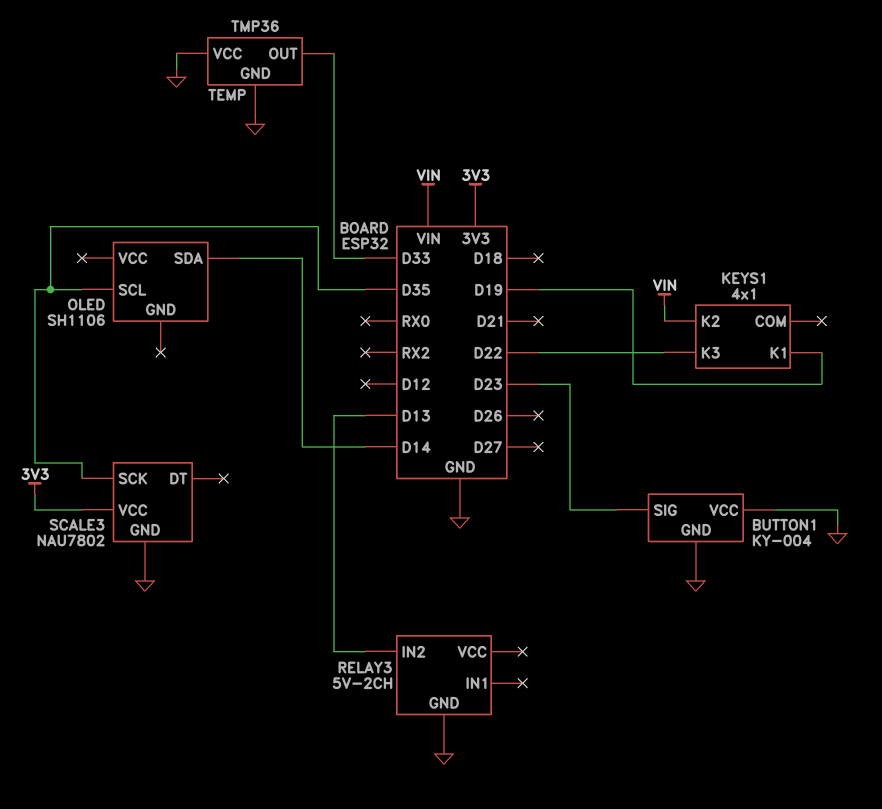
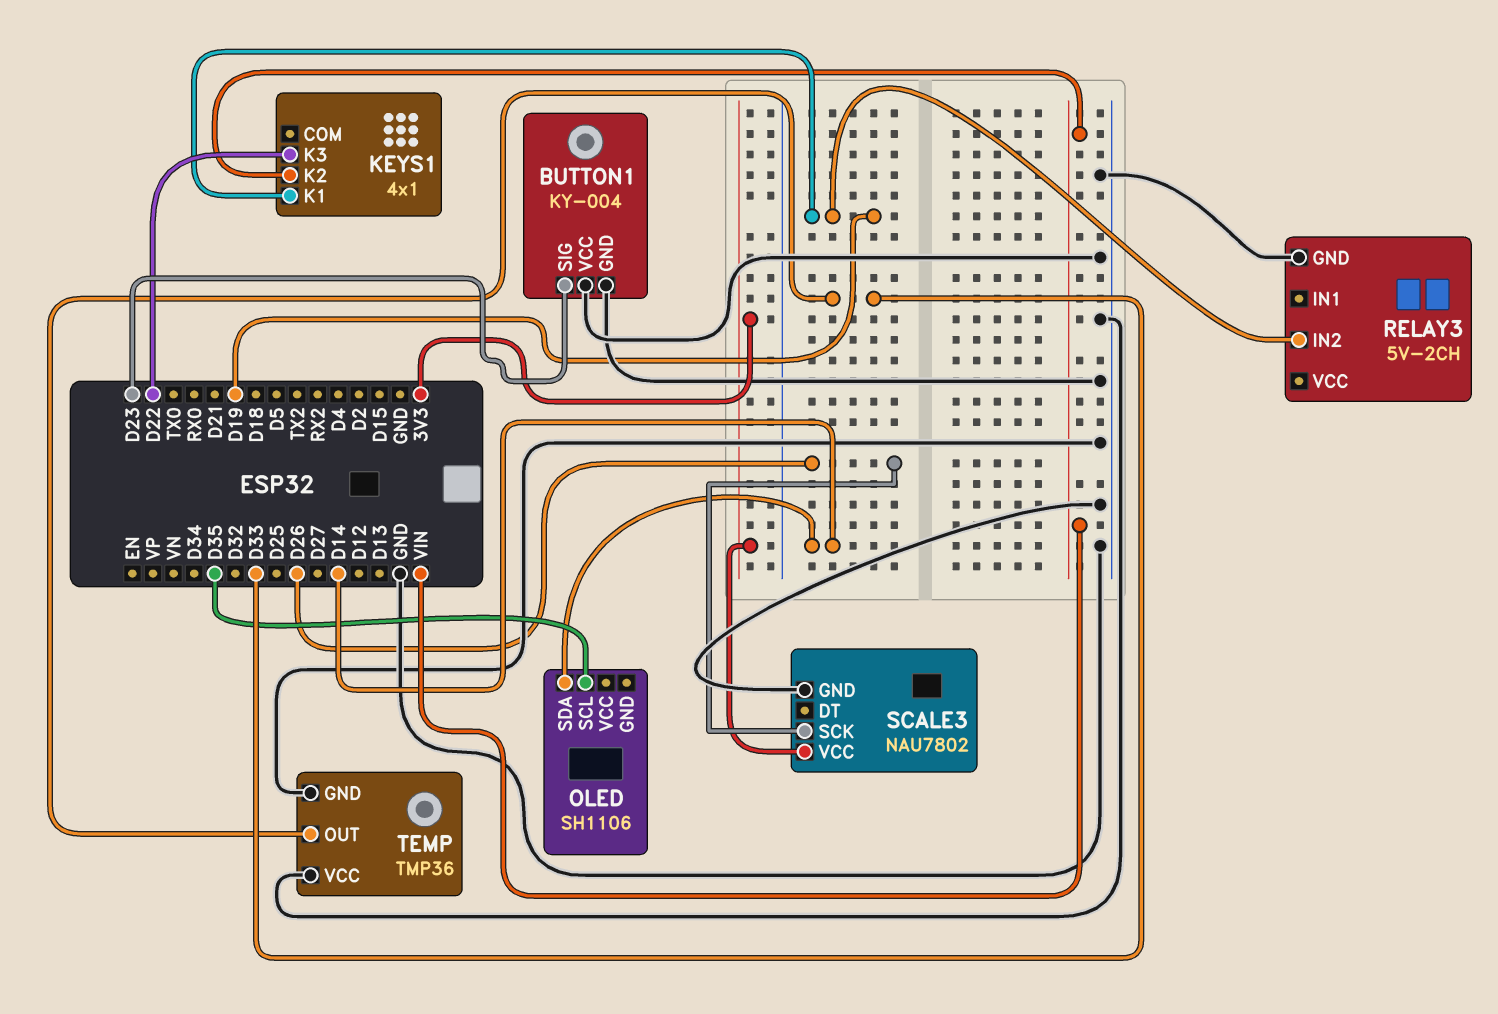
RELAY3 pin IN2: D13 -> D19
SCALE3 pin SCK: D35 -> D26

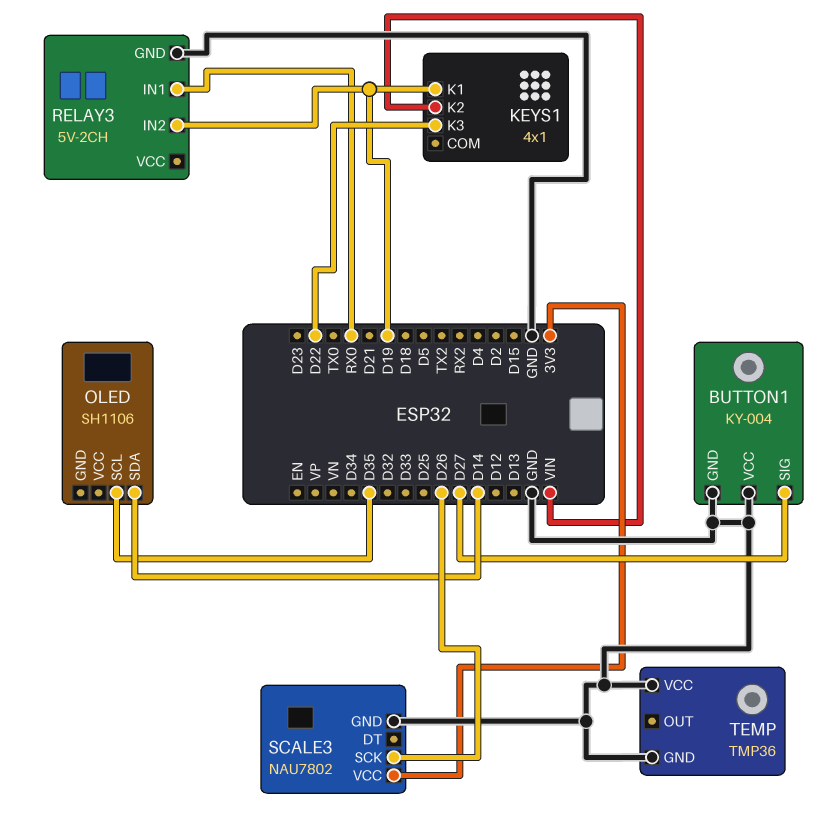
BUTTON1 pin SIG: D23 -> D27
RELAY3 pin IN1: none -> RX0
TEMP pin OUT: D33 -> none

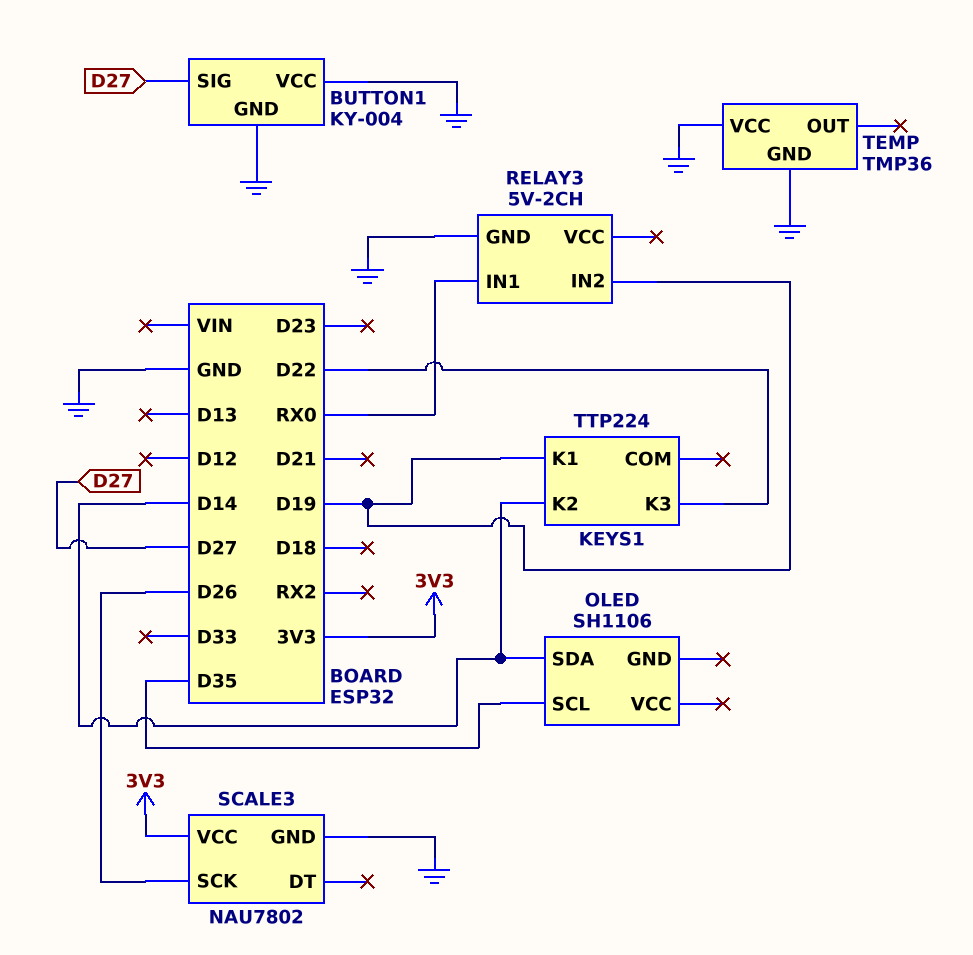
KEYS1: 4x1 -> TTP224
KEYS1 pin K2: VIN -> D14

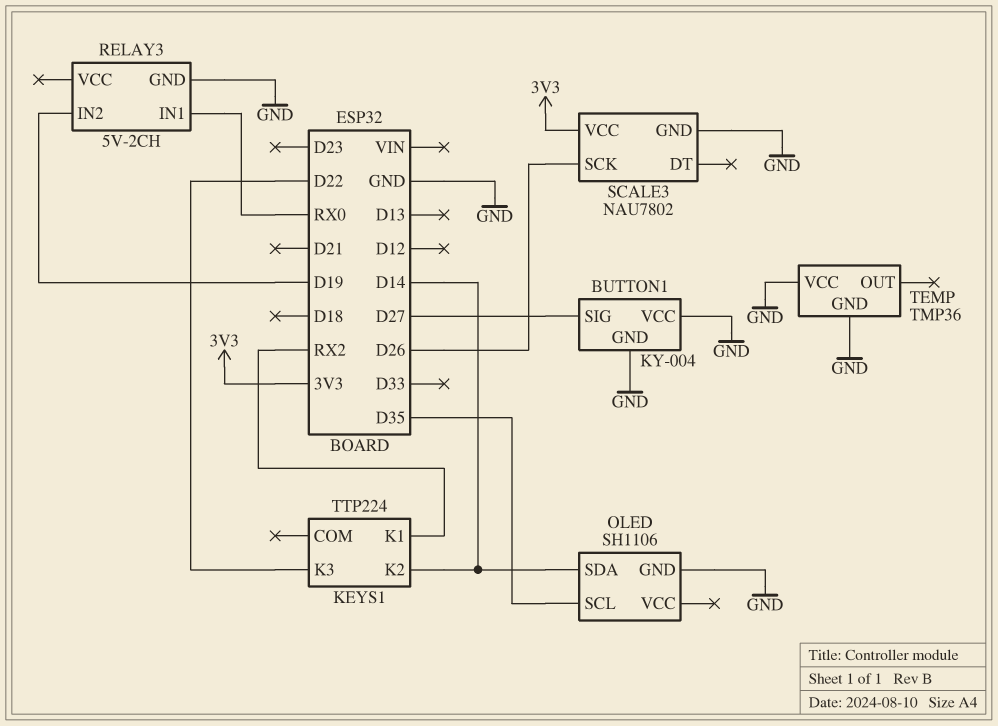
KEYS1 pin K1: D19 -> RX2
OLED pin GND: none -> GND

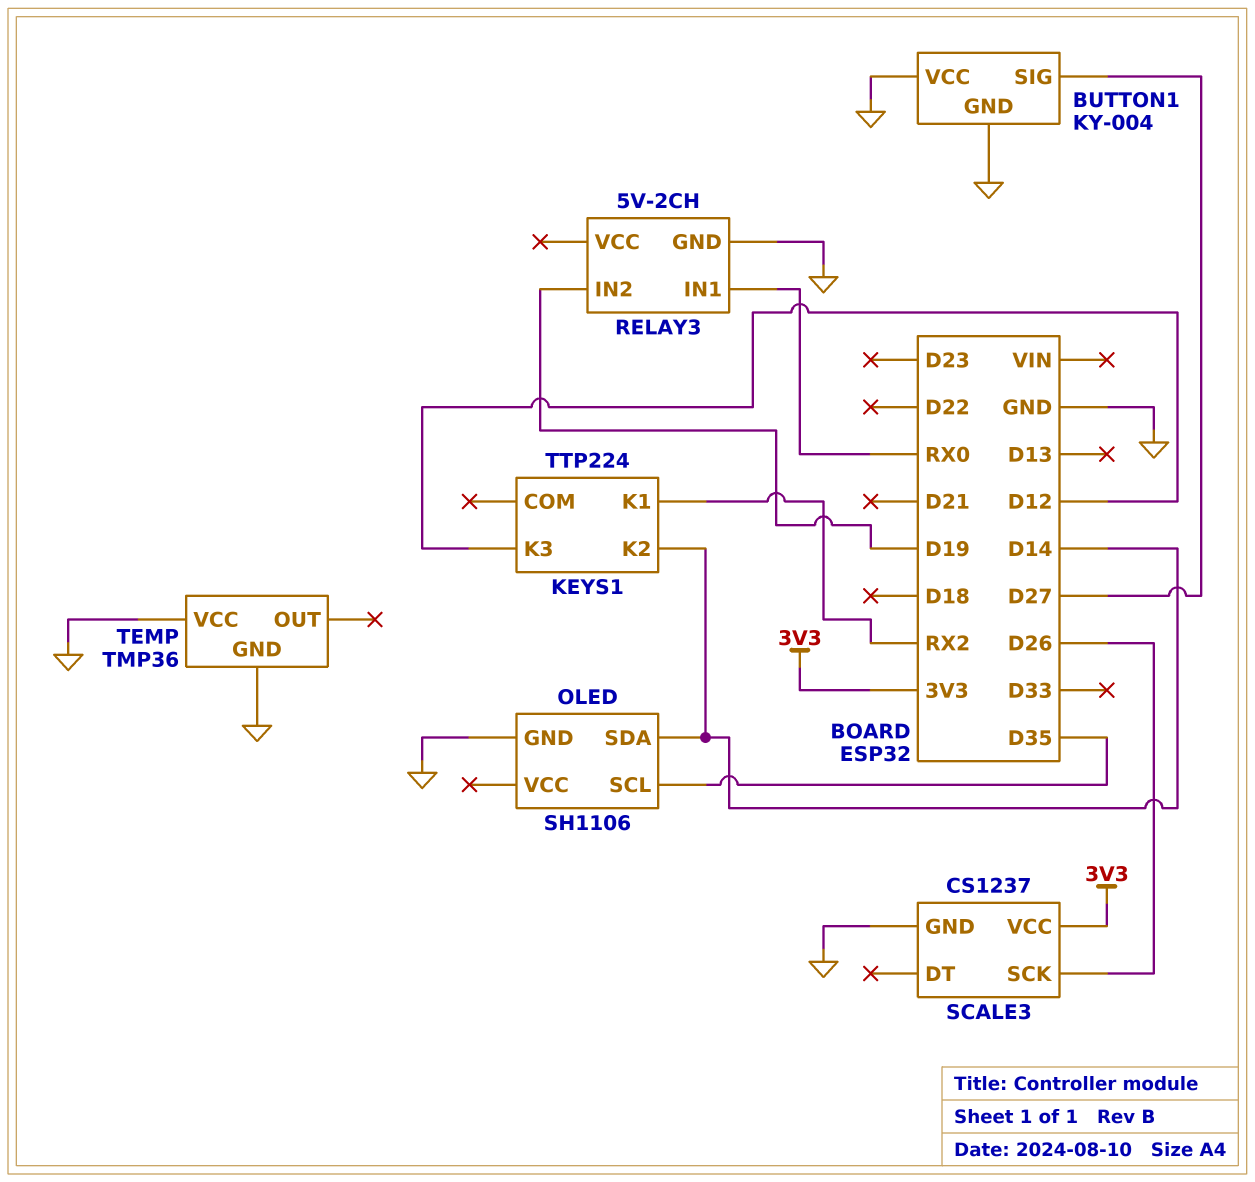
KEYS1 pin K3: D22 -> D12
SCALE3: NAU7802 -> CS1237

